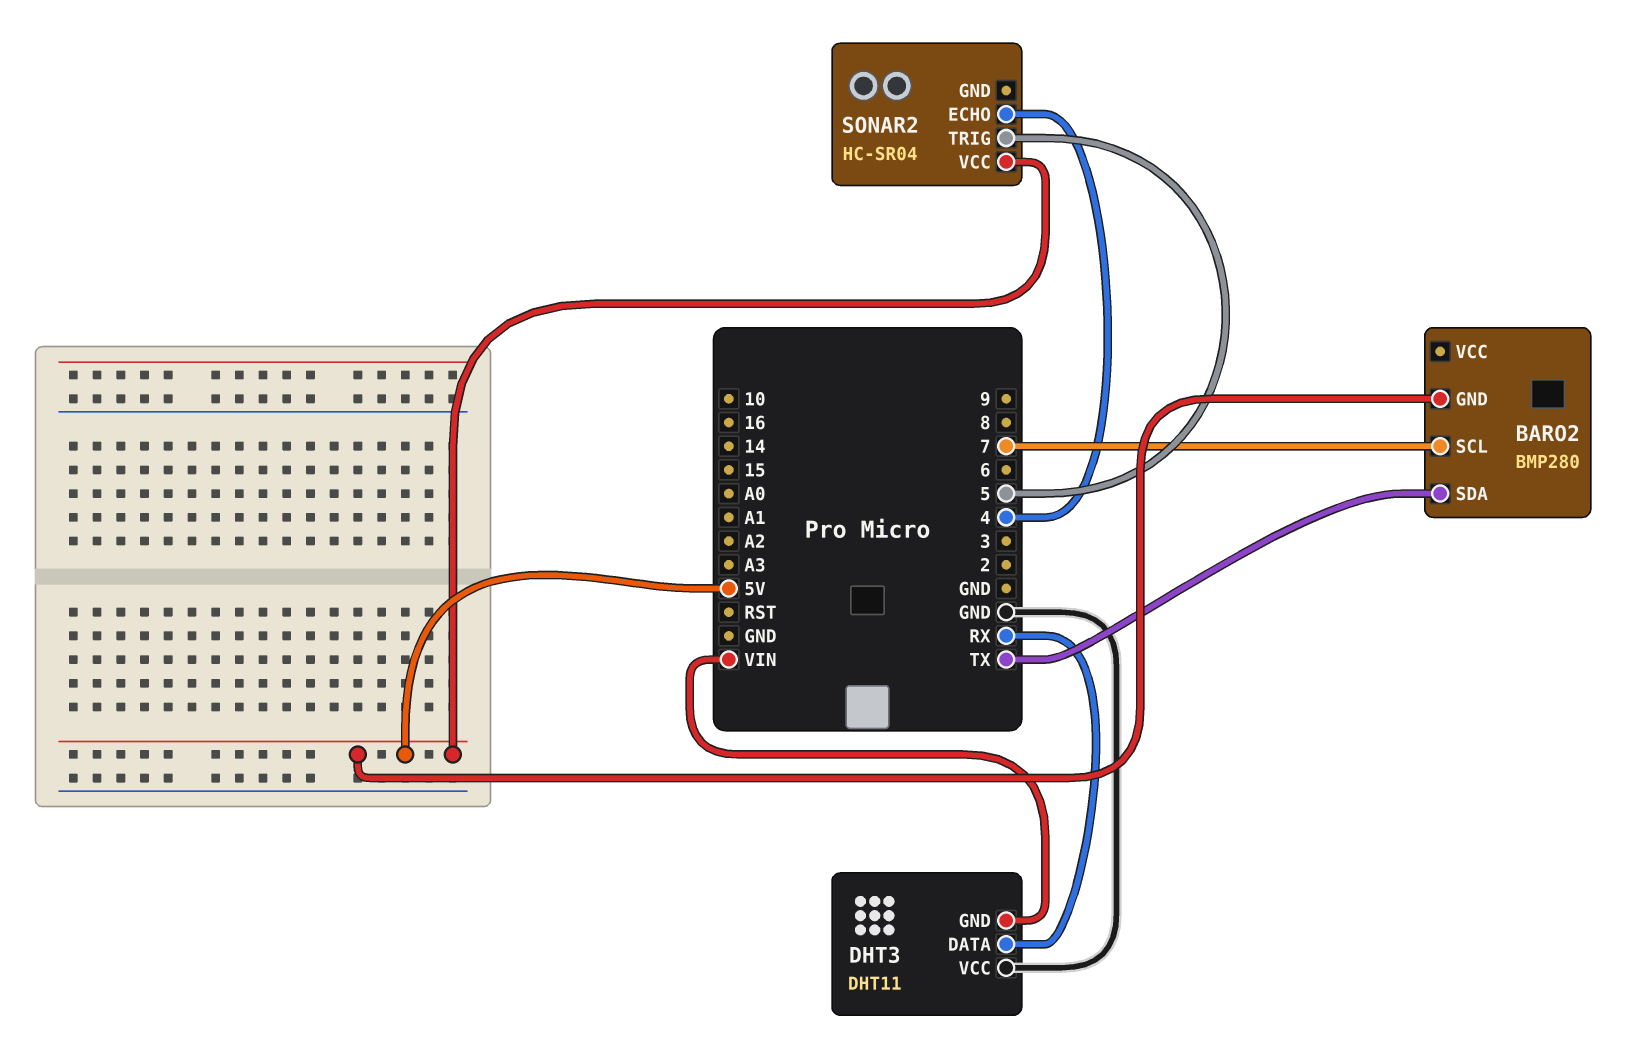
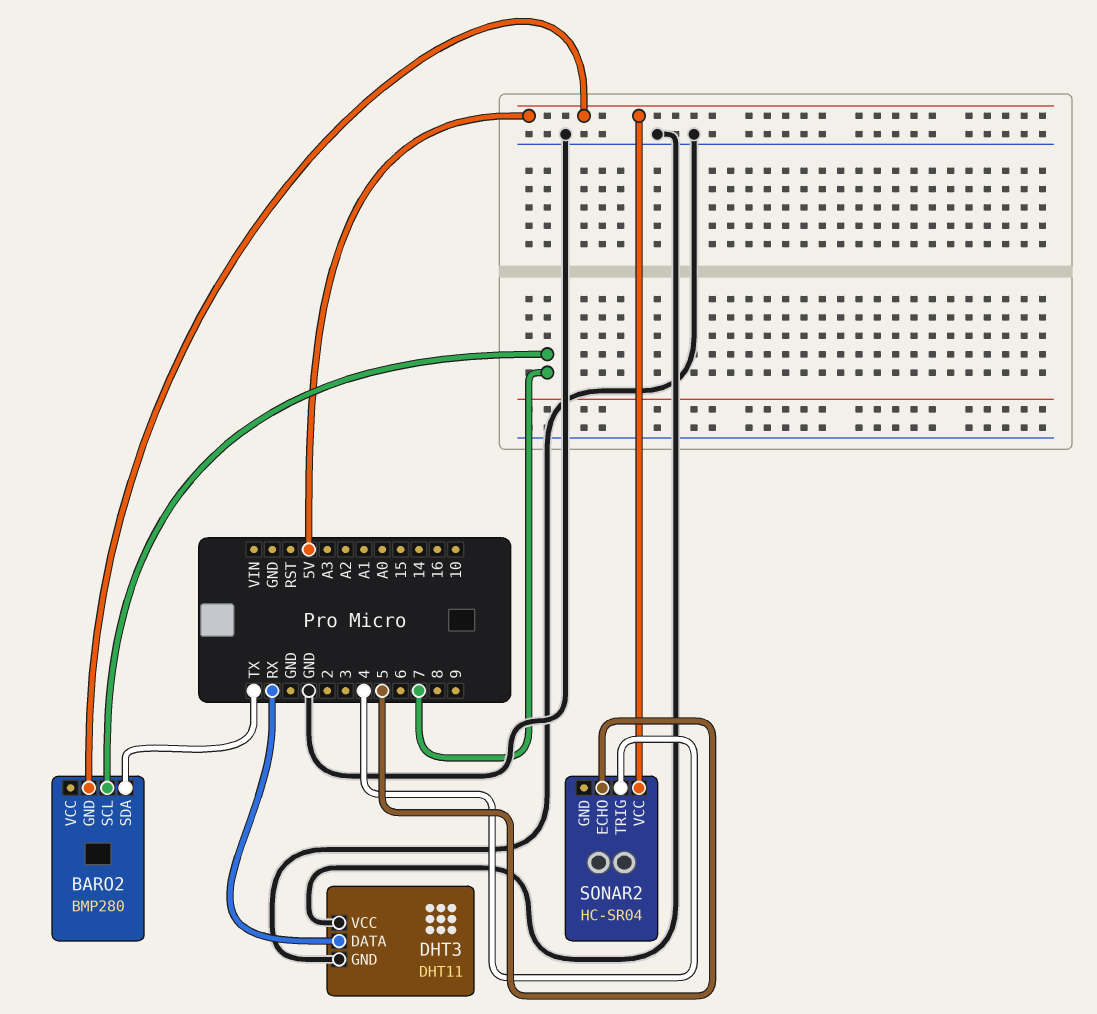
DHT3 pin GND: VIN -> GND
SONAR2 pin ECHO: 4 -> 5
SONAR2 pin TRIG: 5 -> 4

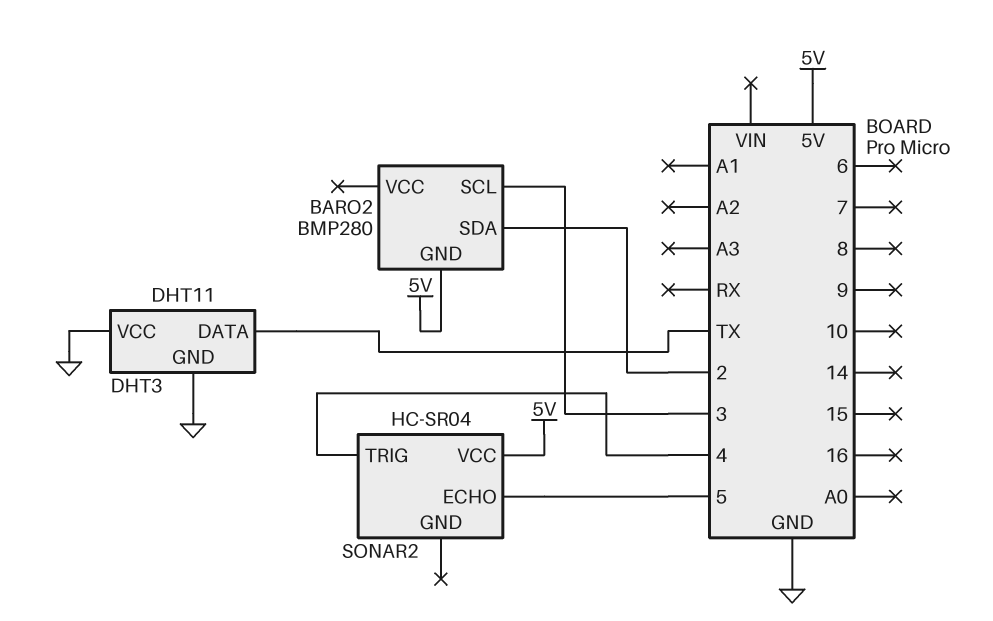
BARO2 pin SCL: 7 -> 3
BARO2 pin SDA: TX -> 2
DHT3 pin DATA: RX -> TX

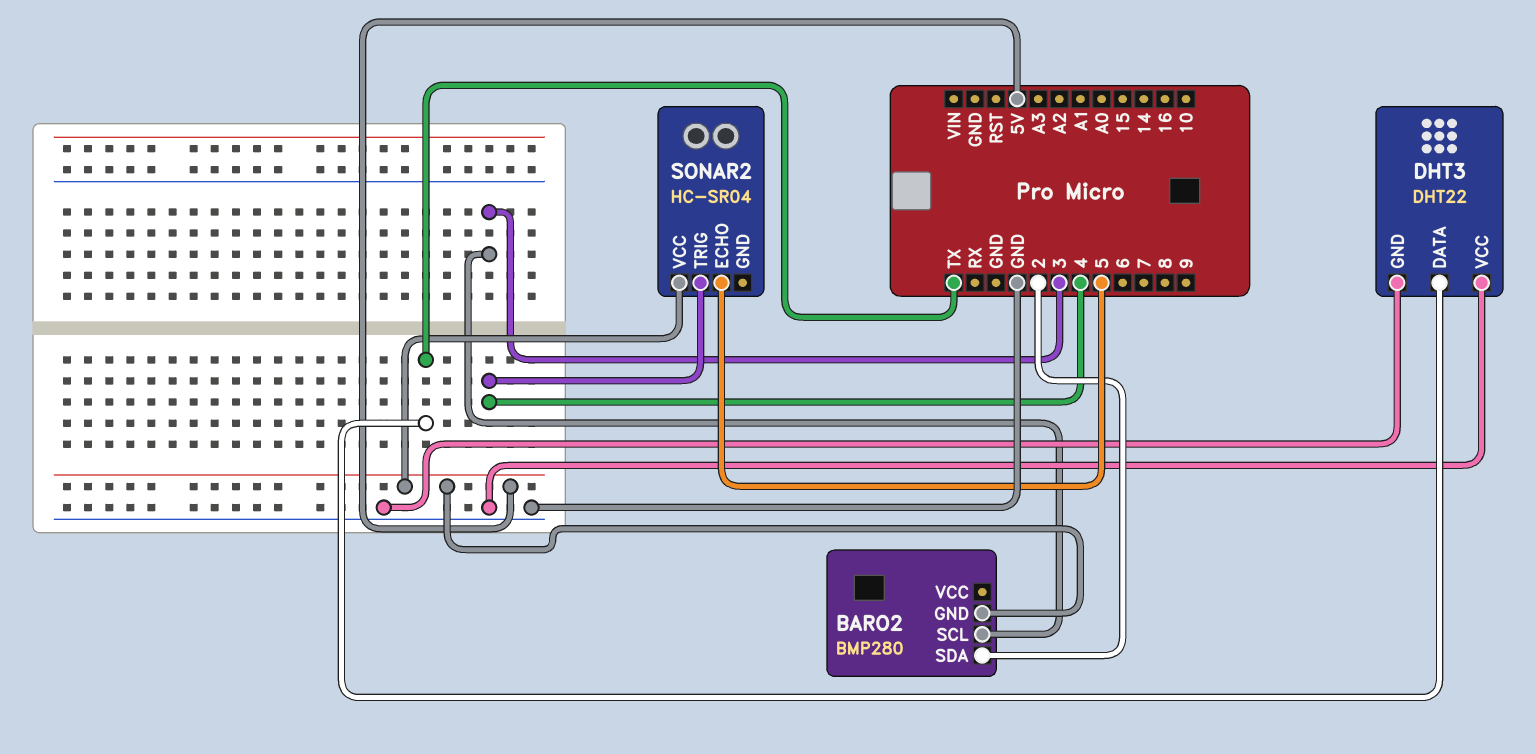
DHT3: DHT11 -> DHT22

